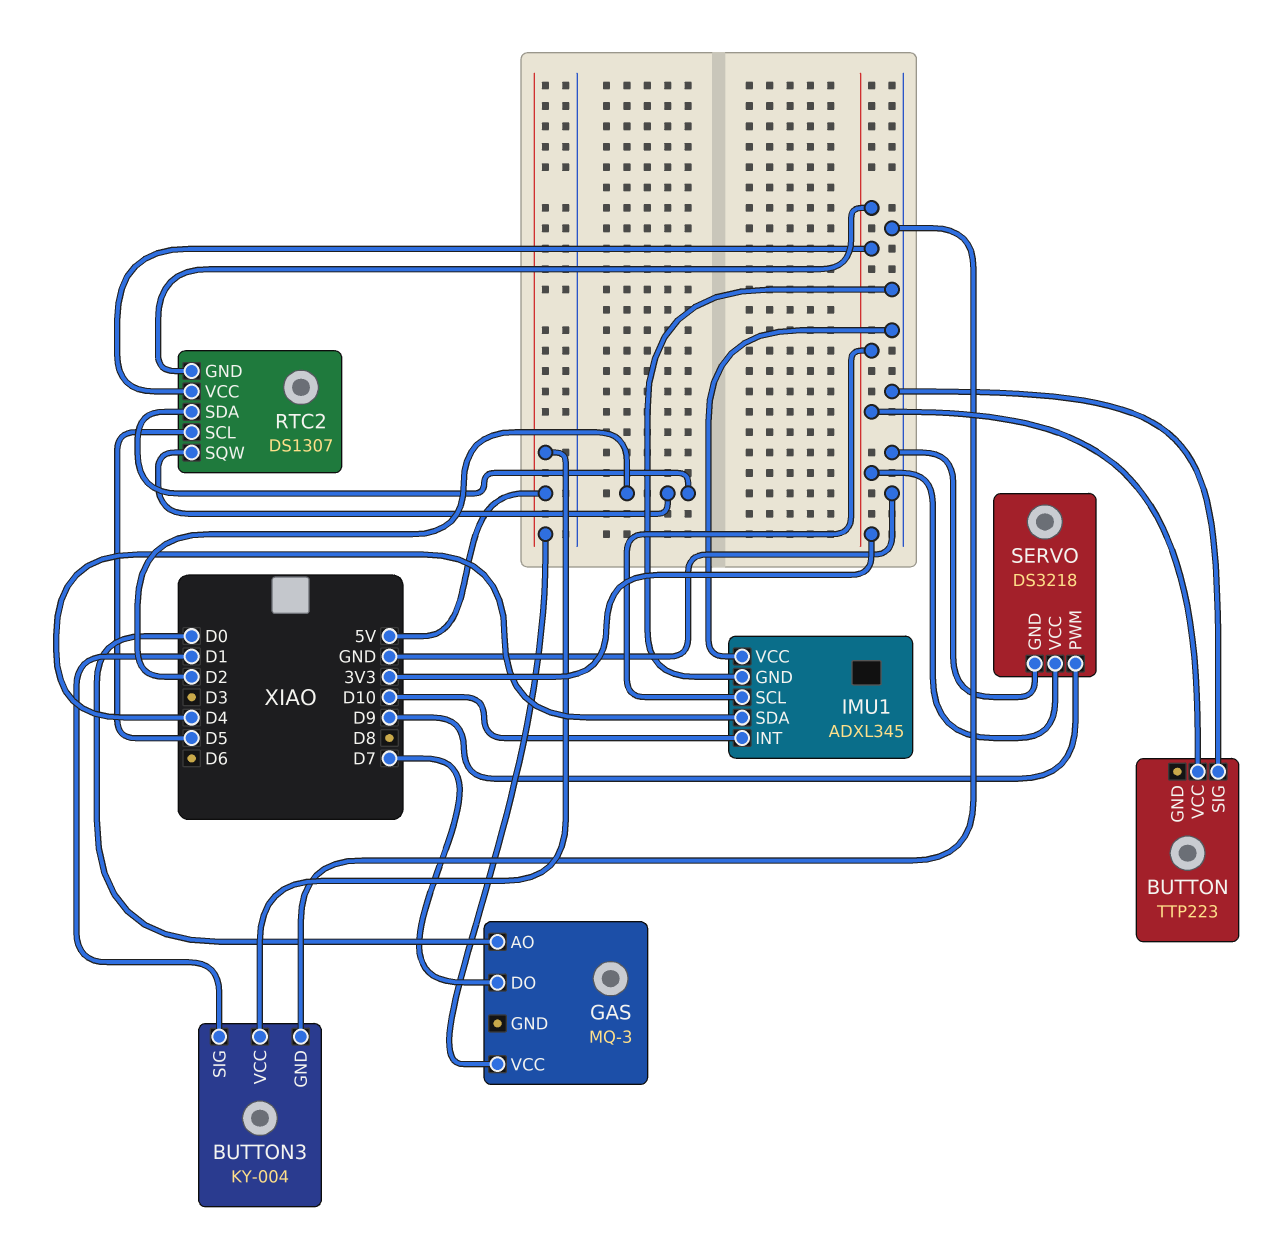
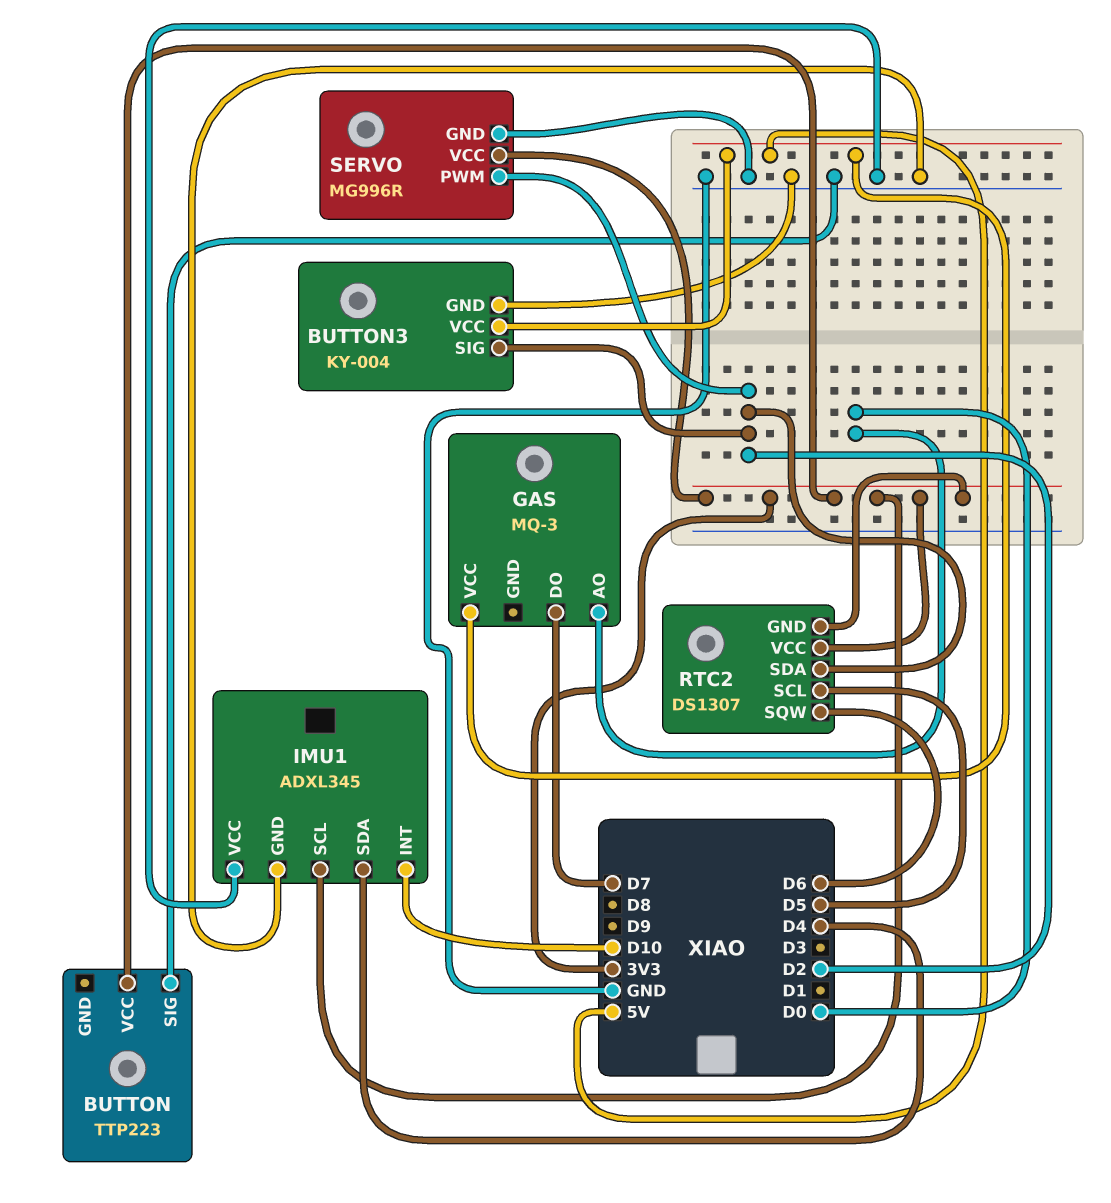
BUTTON3 pin SIG: D1 -> D2
RTC2 pin SQW: D2 -> D6
SERVO: DS3218 -> MG996R
SERVO pin PWM: D9 -> D2

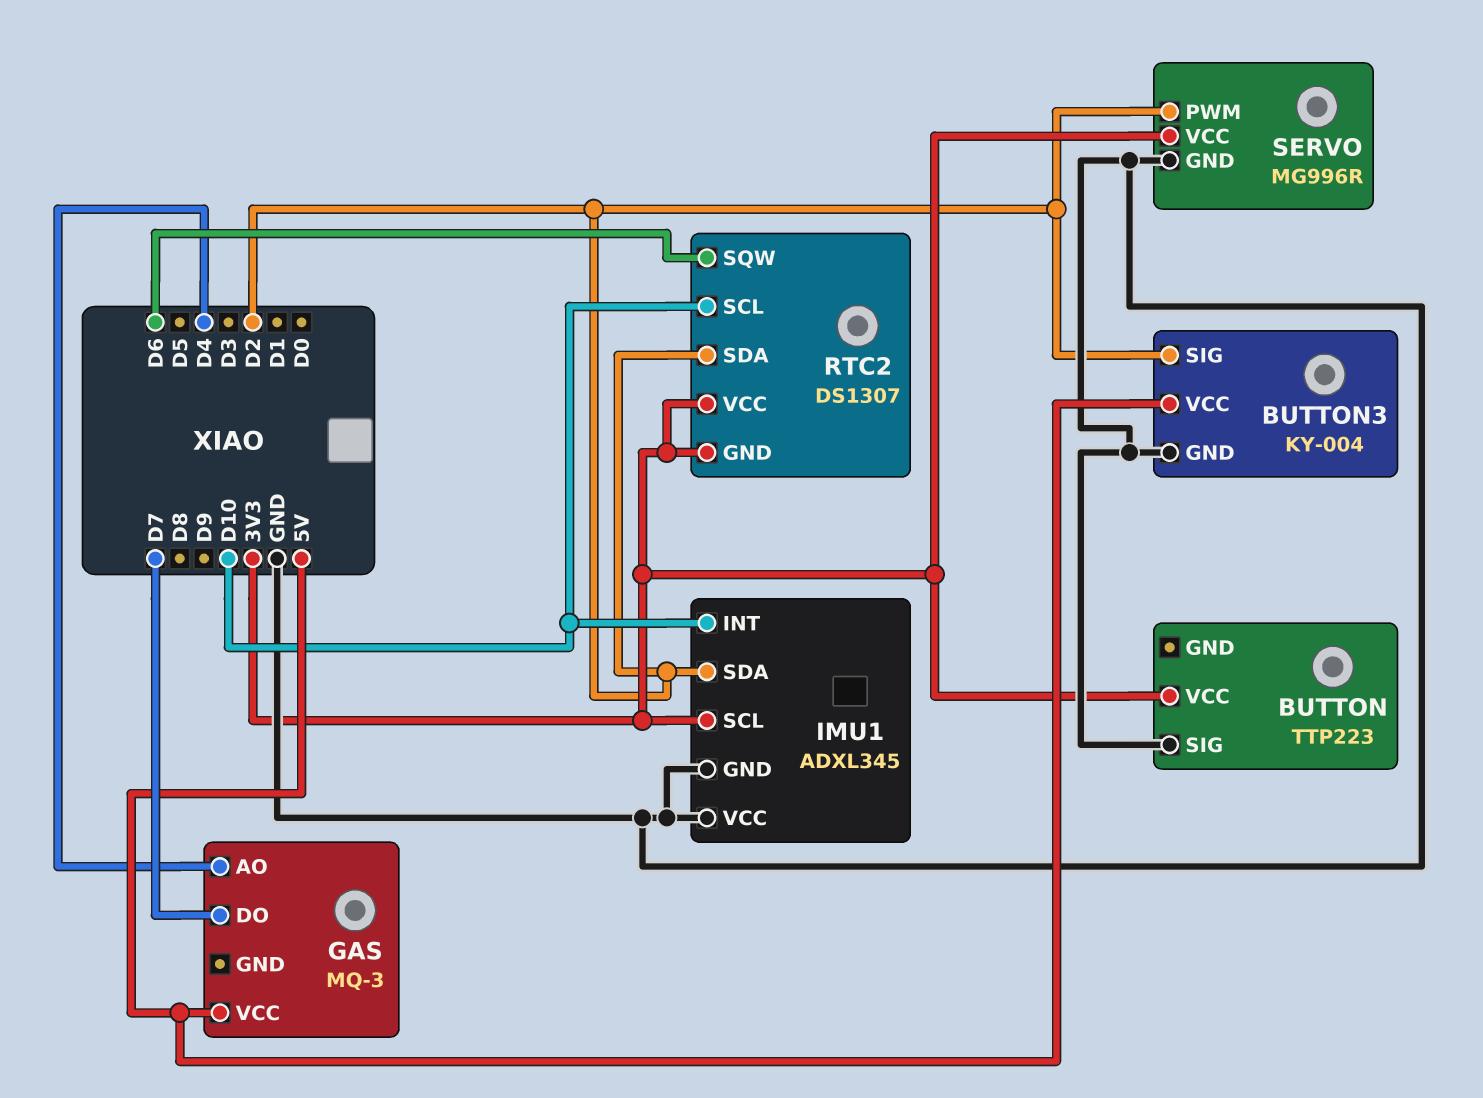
GAS pin AO: D0 -> D4
IMU1 pin SDA: D4 -> D2
RTC2 pin SCL: D5 -> D10

